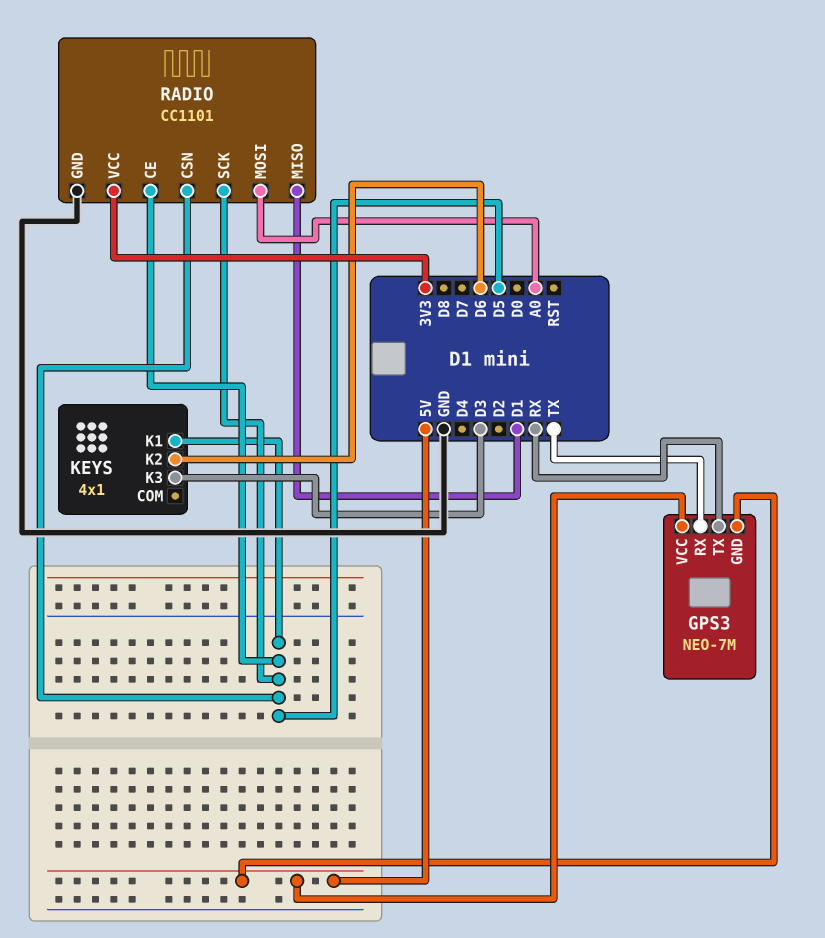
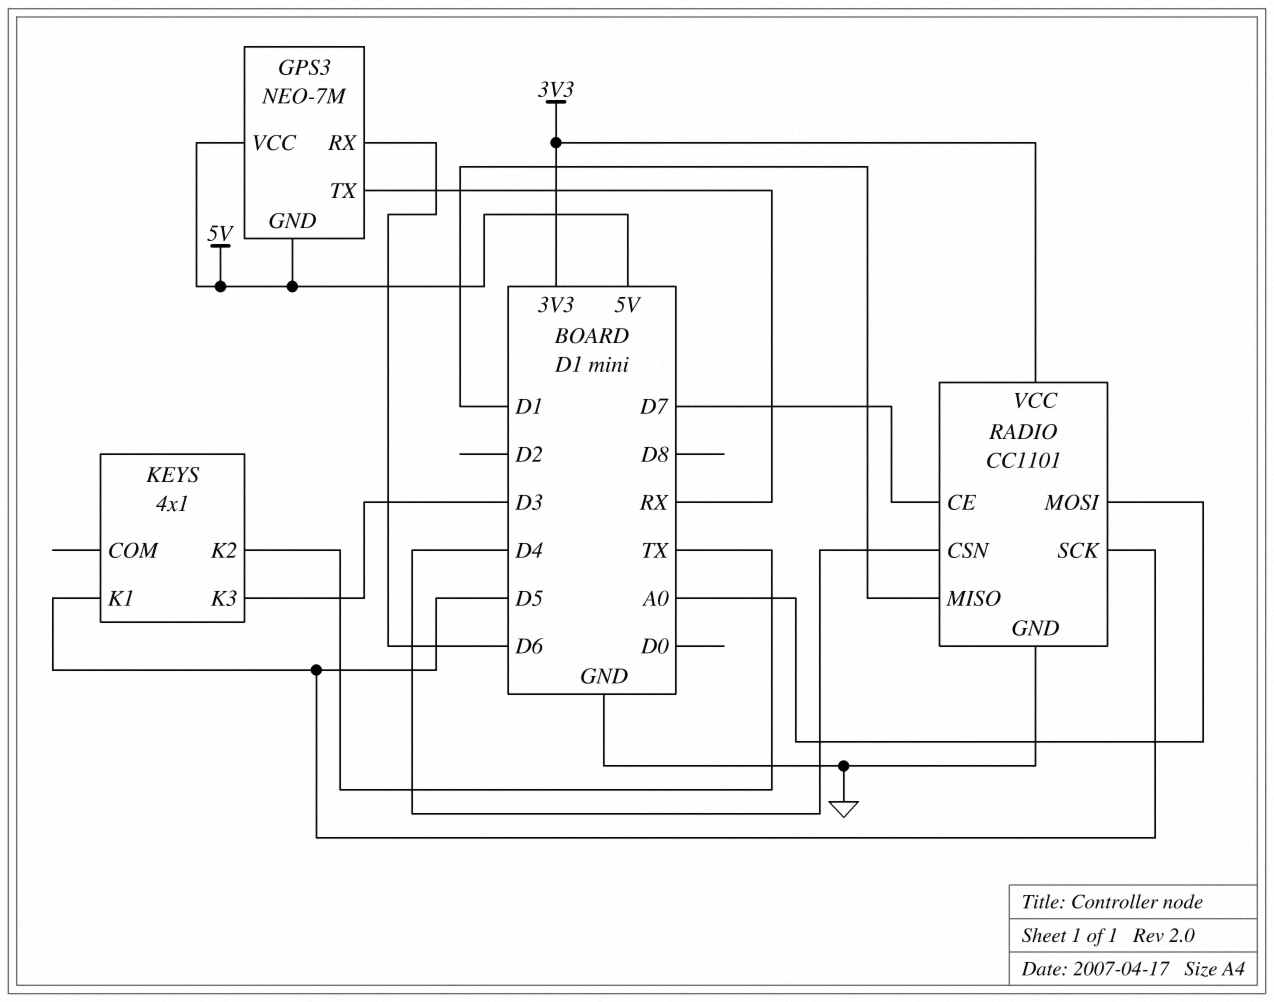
GPS3 pin RX: TX -> D6
KEYS pin K2: D6 -> TX
RADIO pin CE: D5 -> D7
RADIO pin CSN: D5 -> D4

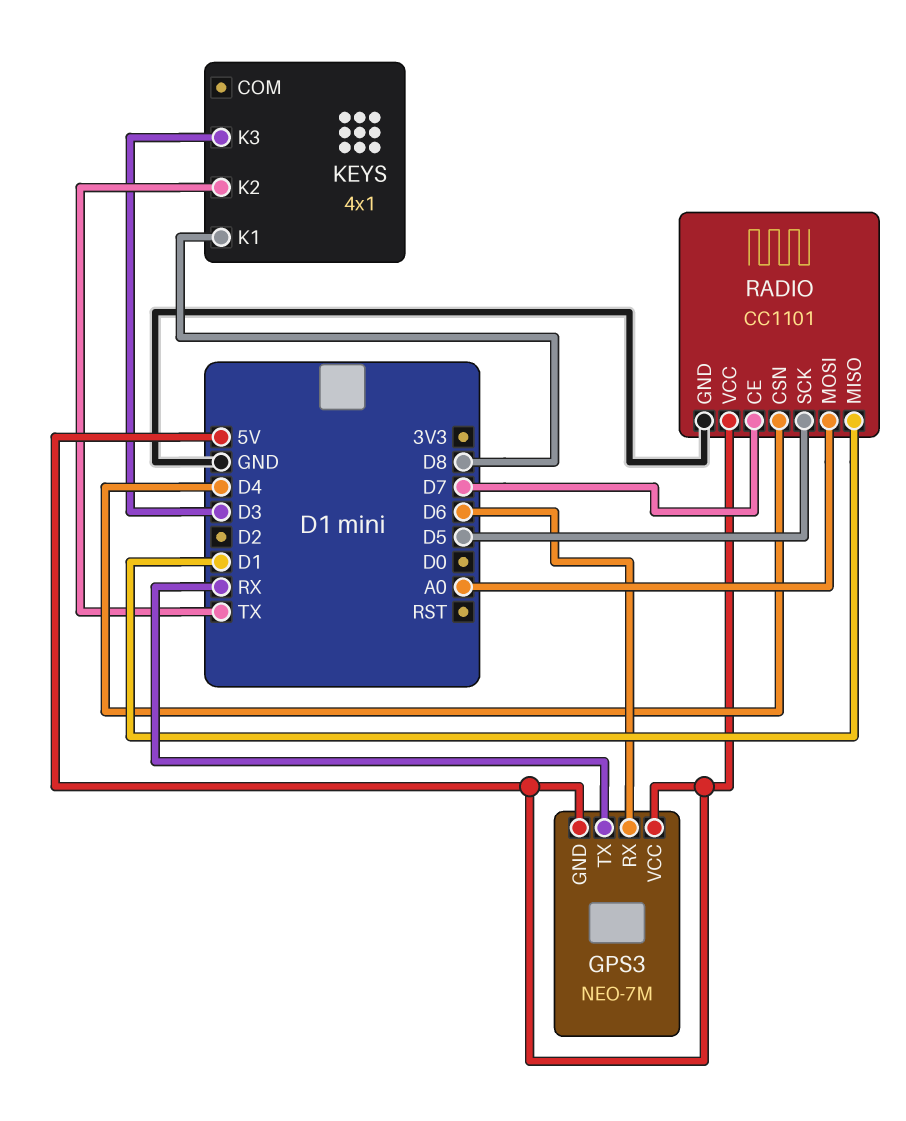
KEYS pin K1: D5 -> D8
RADIO pin VCC: 3V3 -> 5V

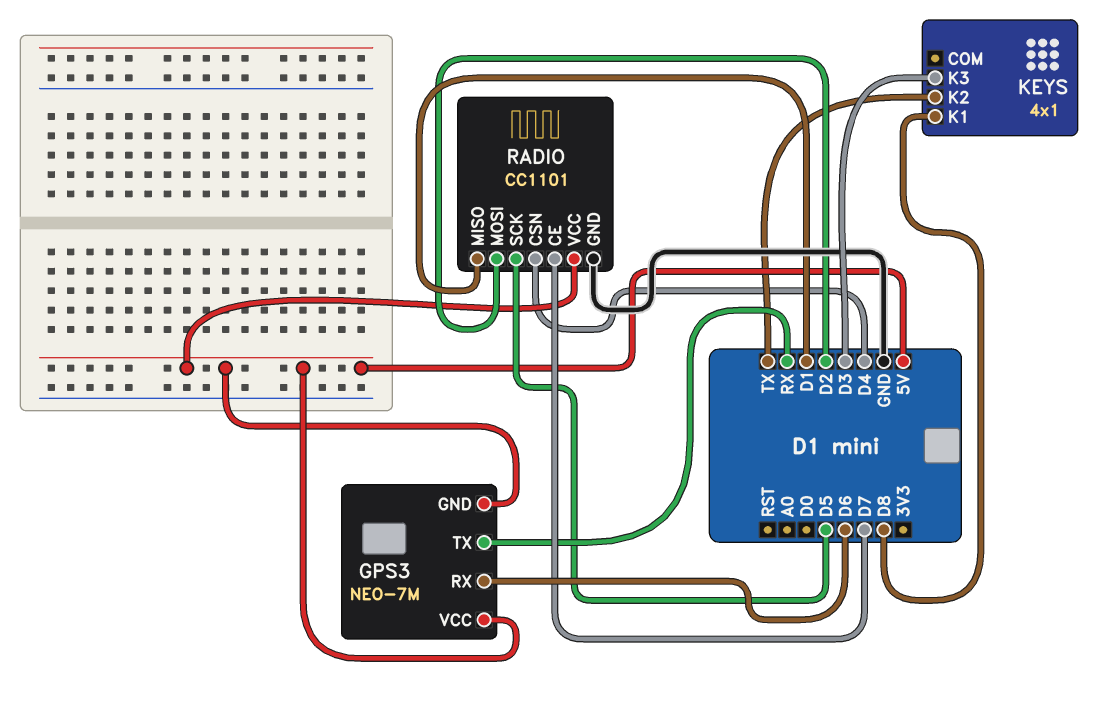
RADIO pin MOSI: A0 -> D2

